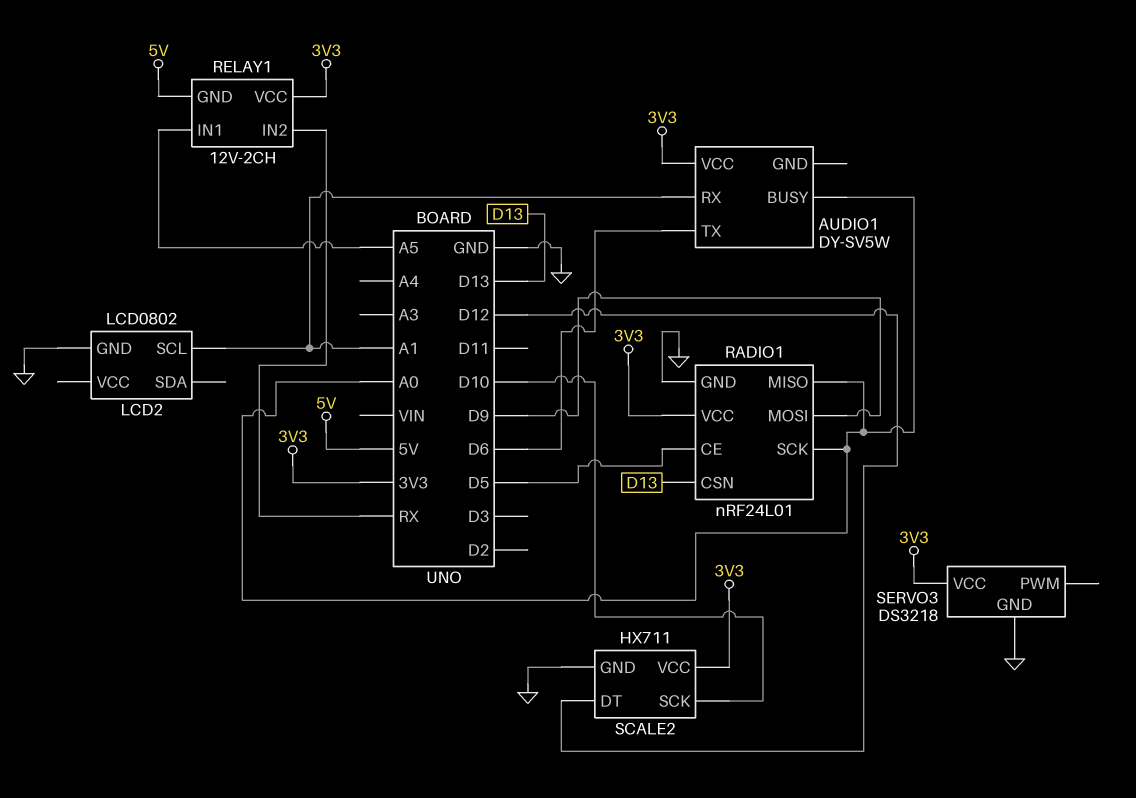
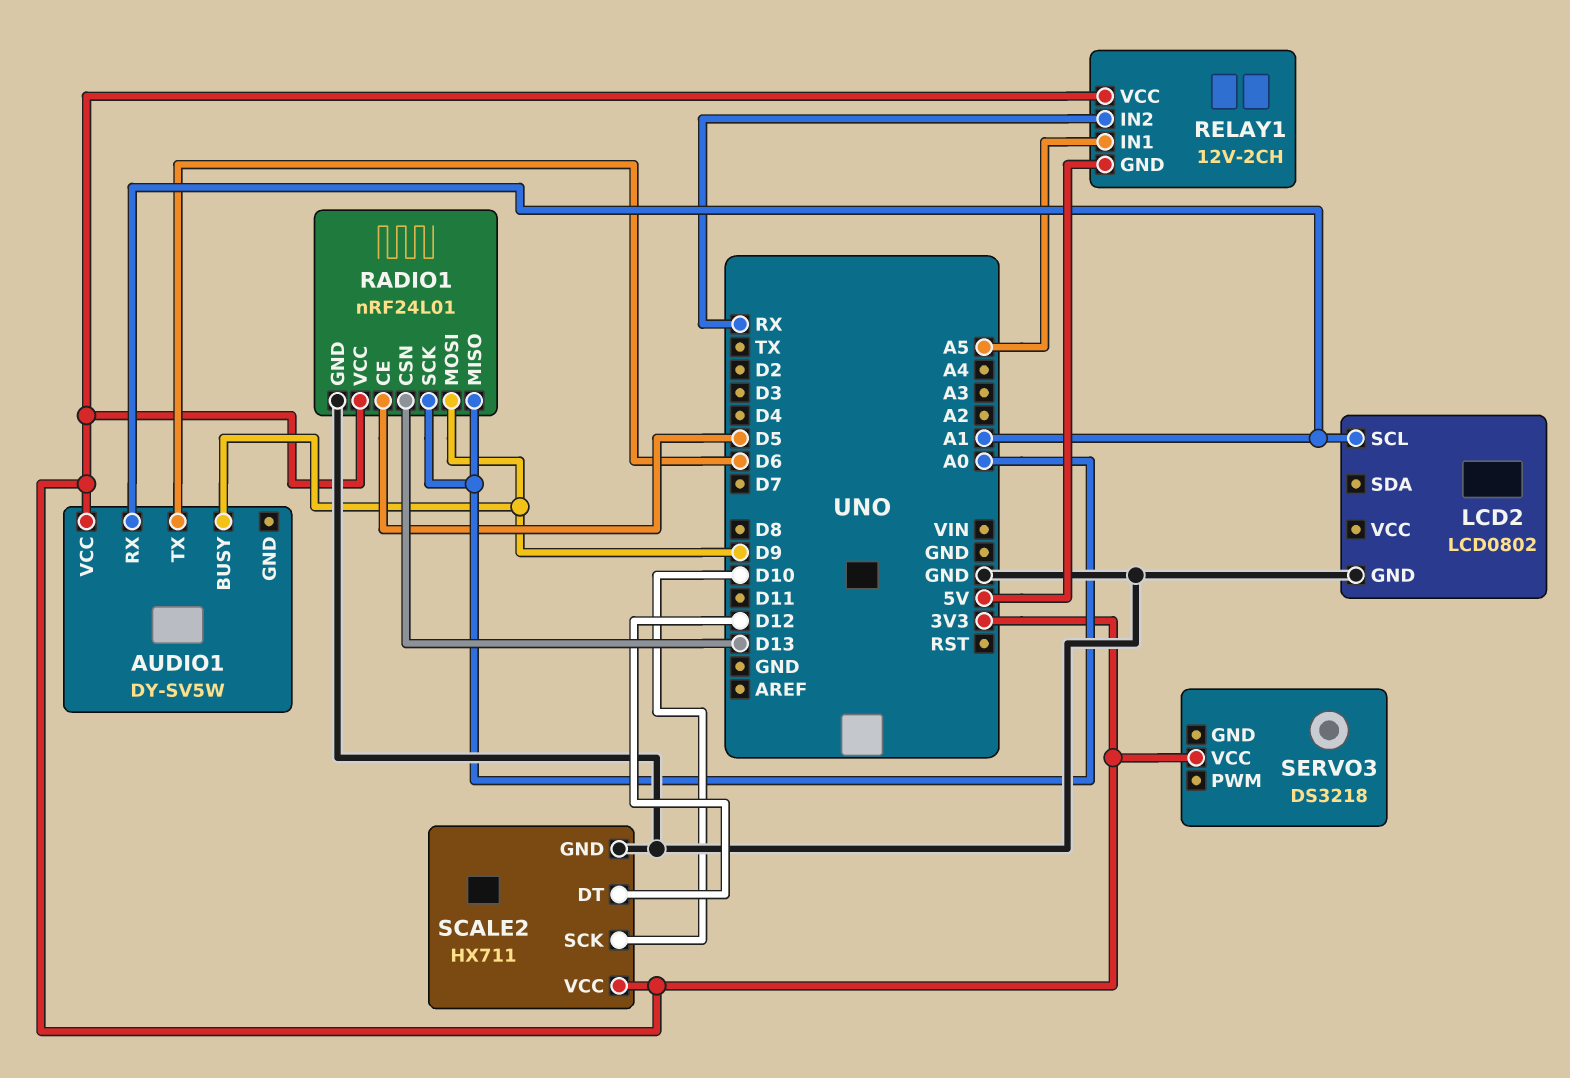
AUDIO1 pin BUSY: A0 -> D9
SERVO3 pin GND: GND -> none

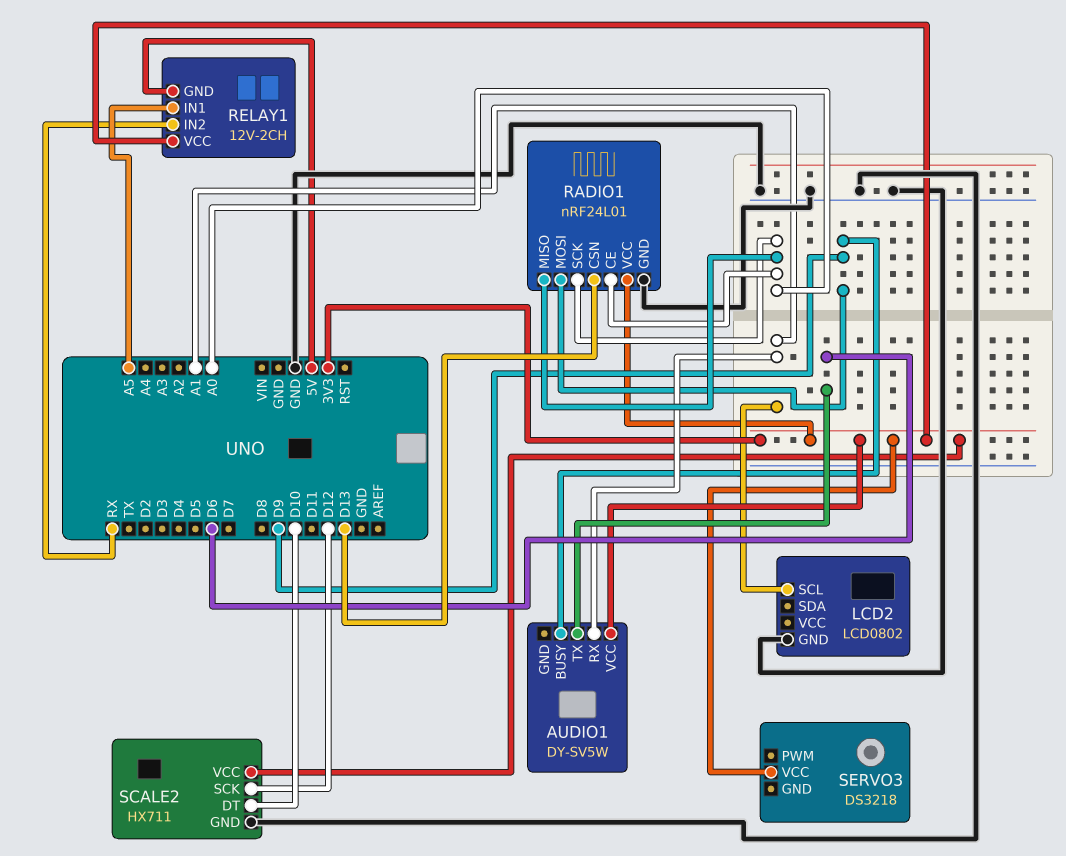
RADIO1 pin CE: D5 -> A0
SCALE2 pin DT: D12 -> D10
SCALE2 pin SCK: D10 -> D12

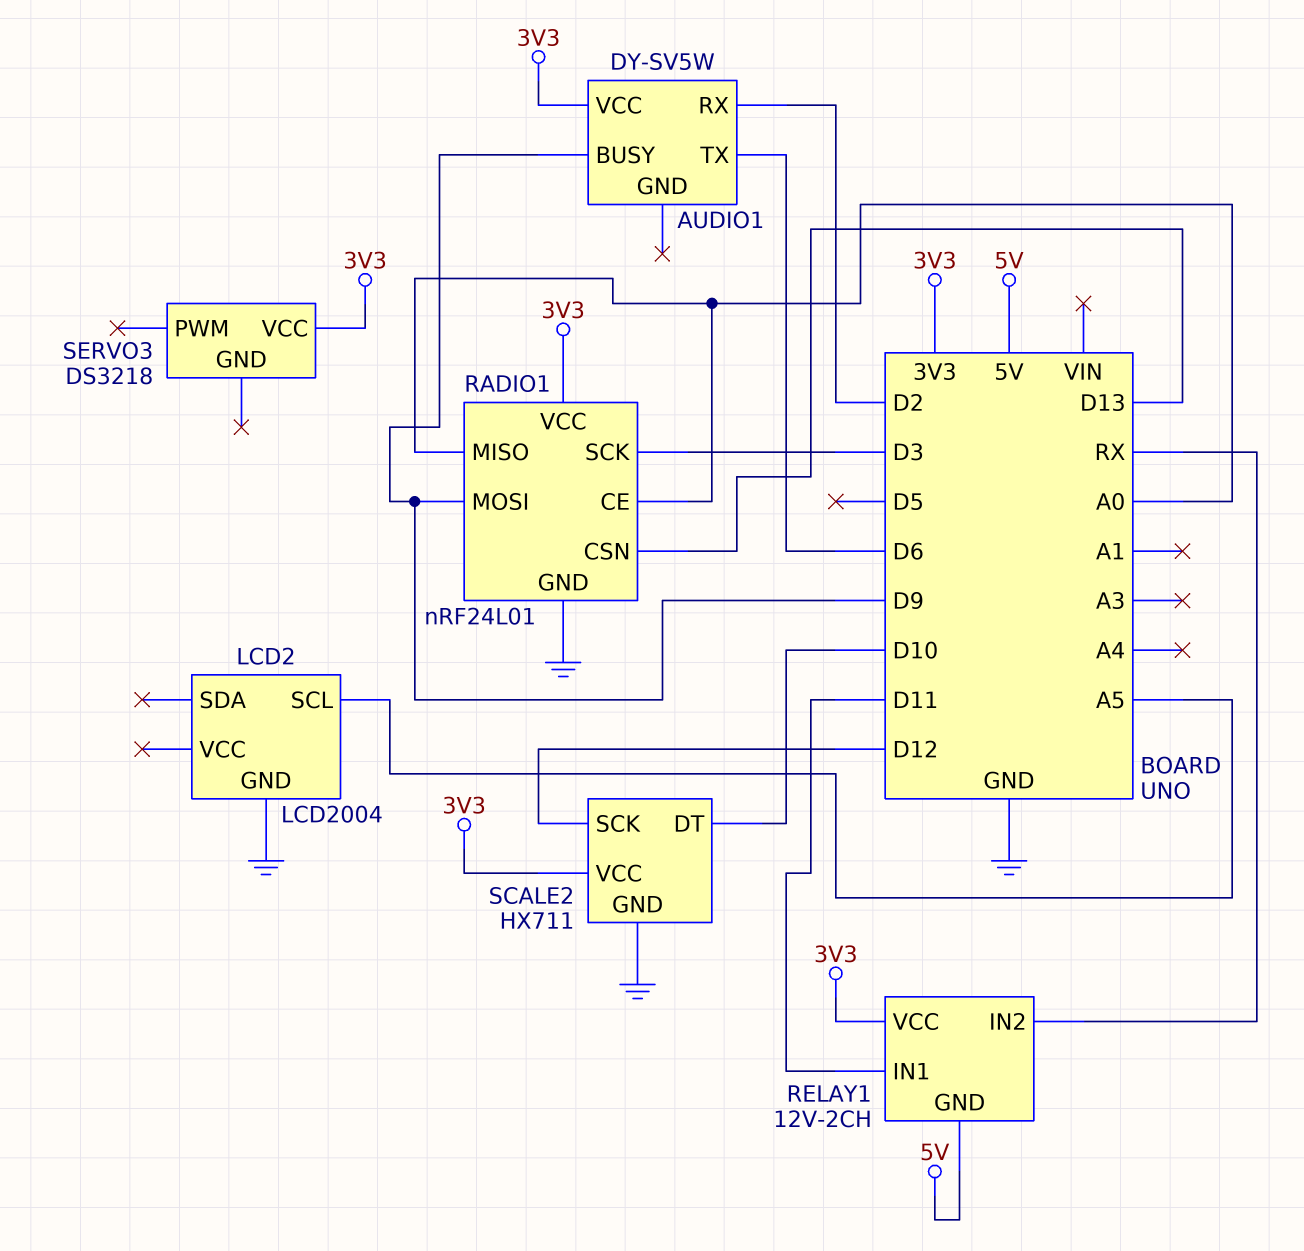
AUDIO1 pin RX: A1 -> D2
LCD2: LCD0802 -> LCD2004
LCD2 pin SCL: A1 -> A5
RADIO1 pin SCK: A0 -> D3
RELAY1 pin IN1: A5 -> D11

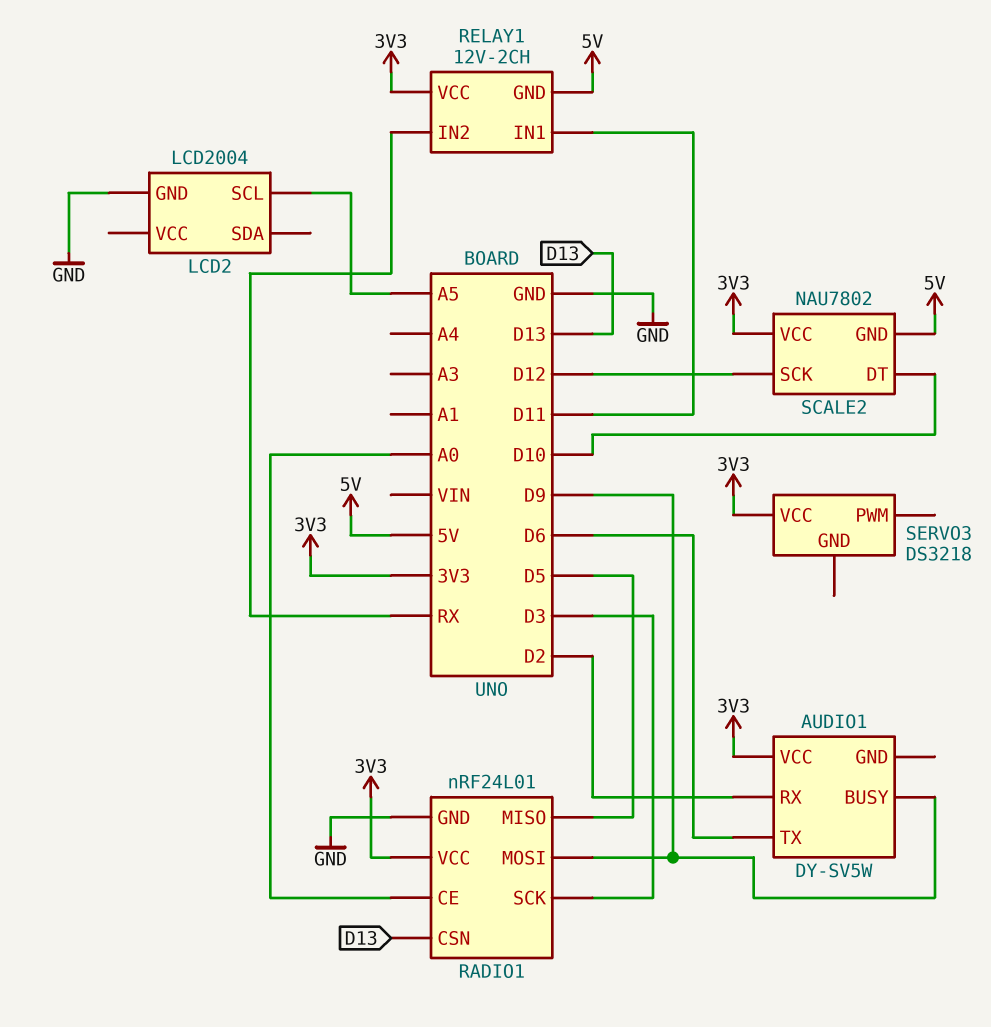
RADIO1 pin MISO: A0 -> D5
SCALE2: HX711 -> NAU7802
SCALE2 pin GND: GND -> 5V

